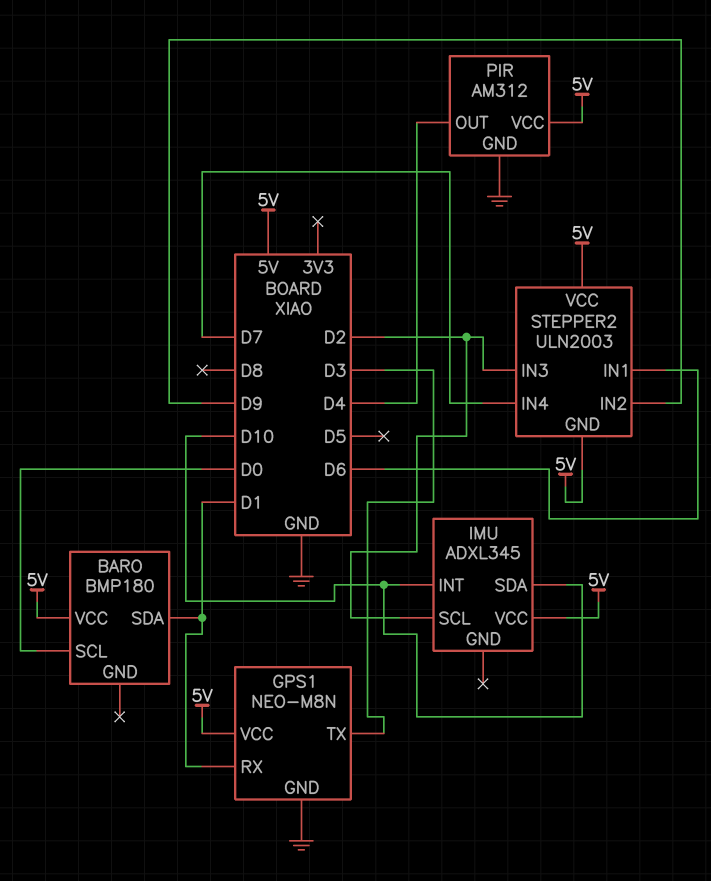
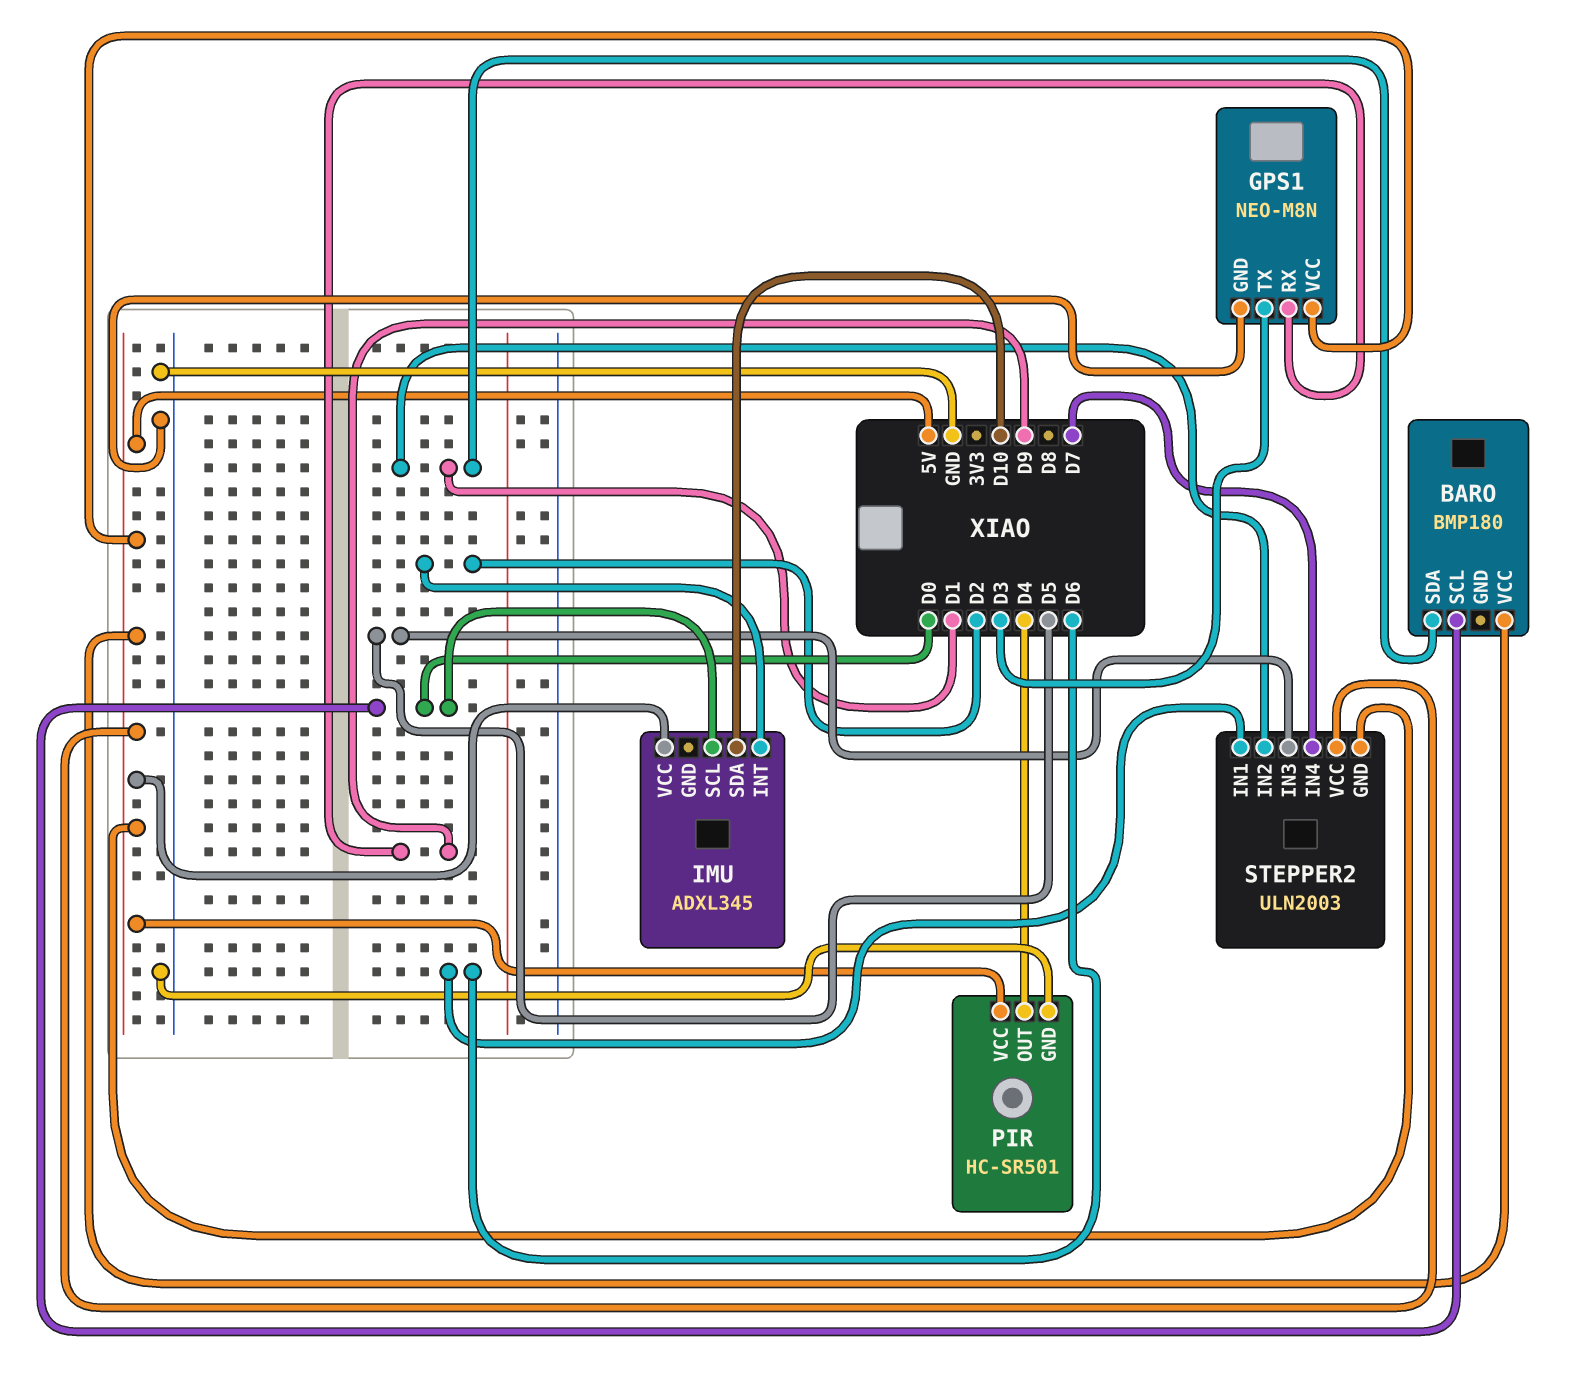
GPS1 pin RX: D1 -> D9
IMU pin INT: D10 -> D2
IMU pin SCL: D2 -> D0
PIR: AM312 -> HC-SR501
STEPPER2 pin IN2: D9 -> D1
STEPPER2 pin IN3: D2 -> D5

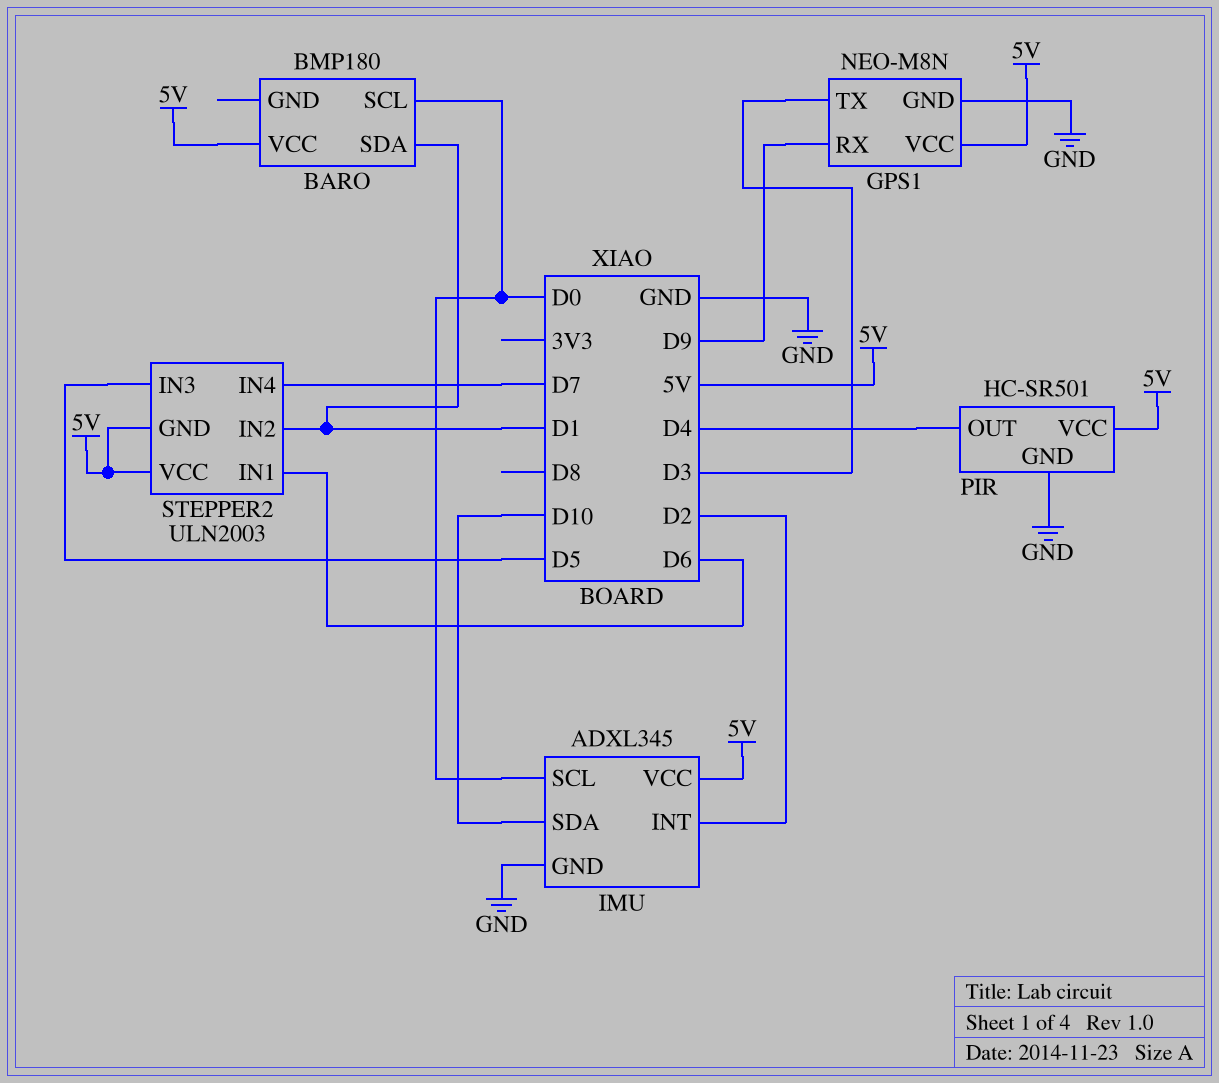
IMU pin GND: none -> GND

